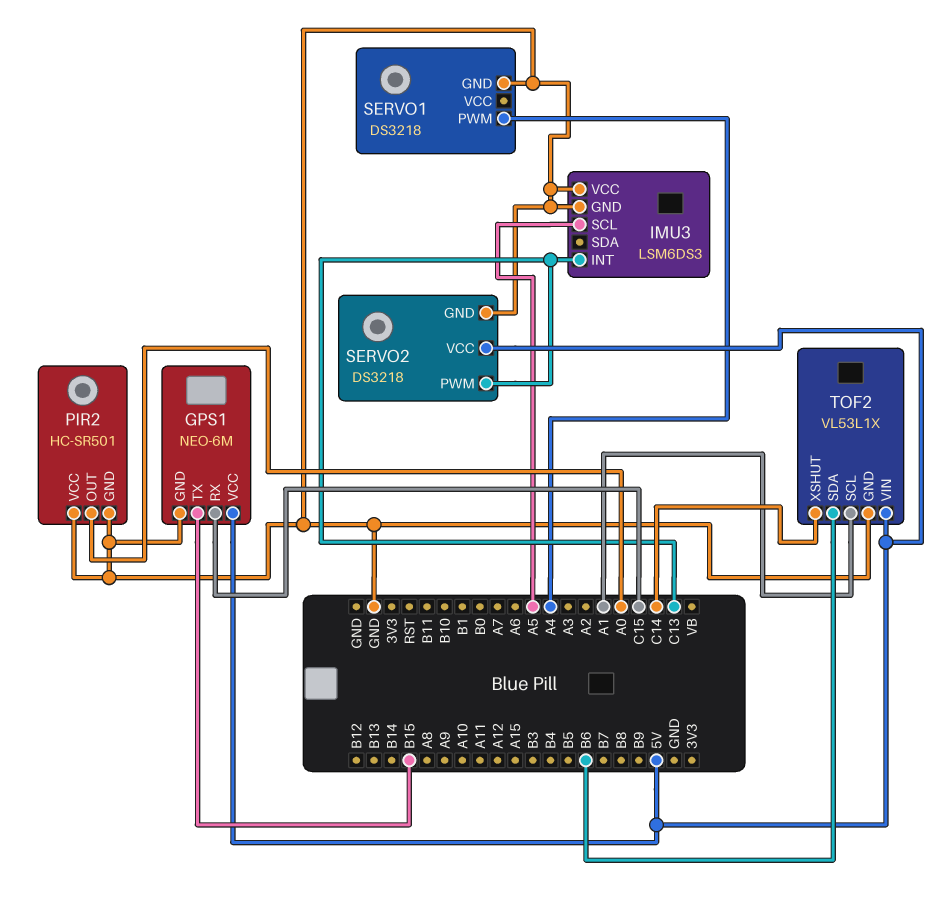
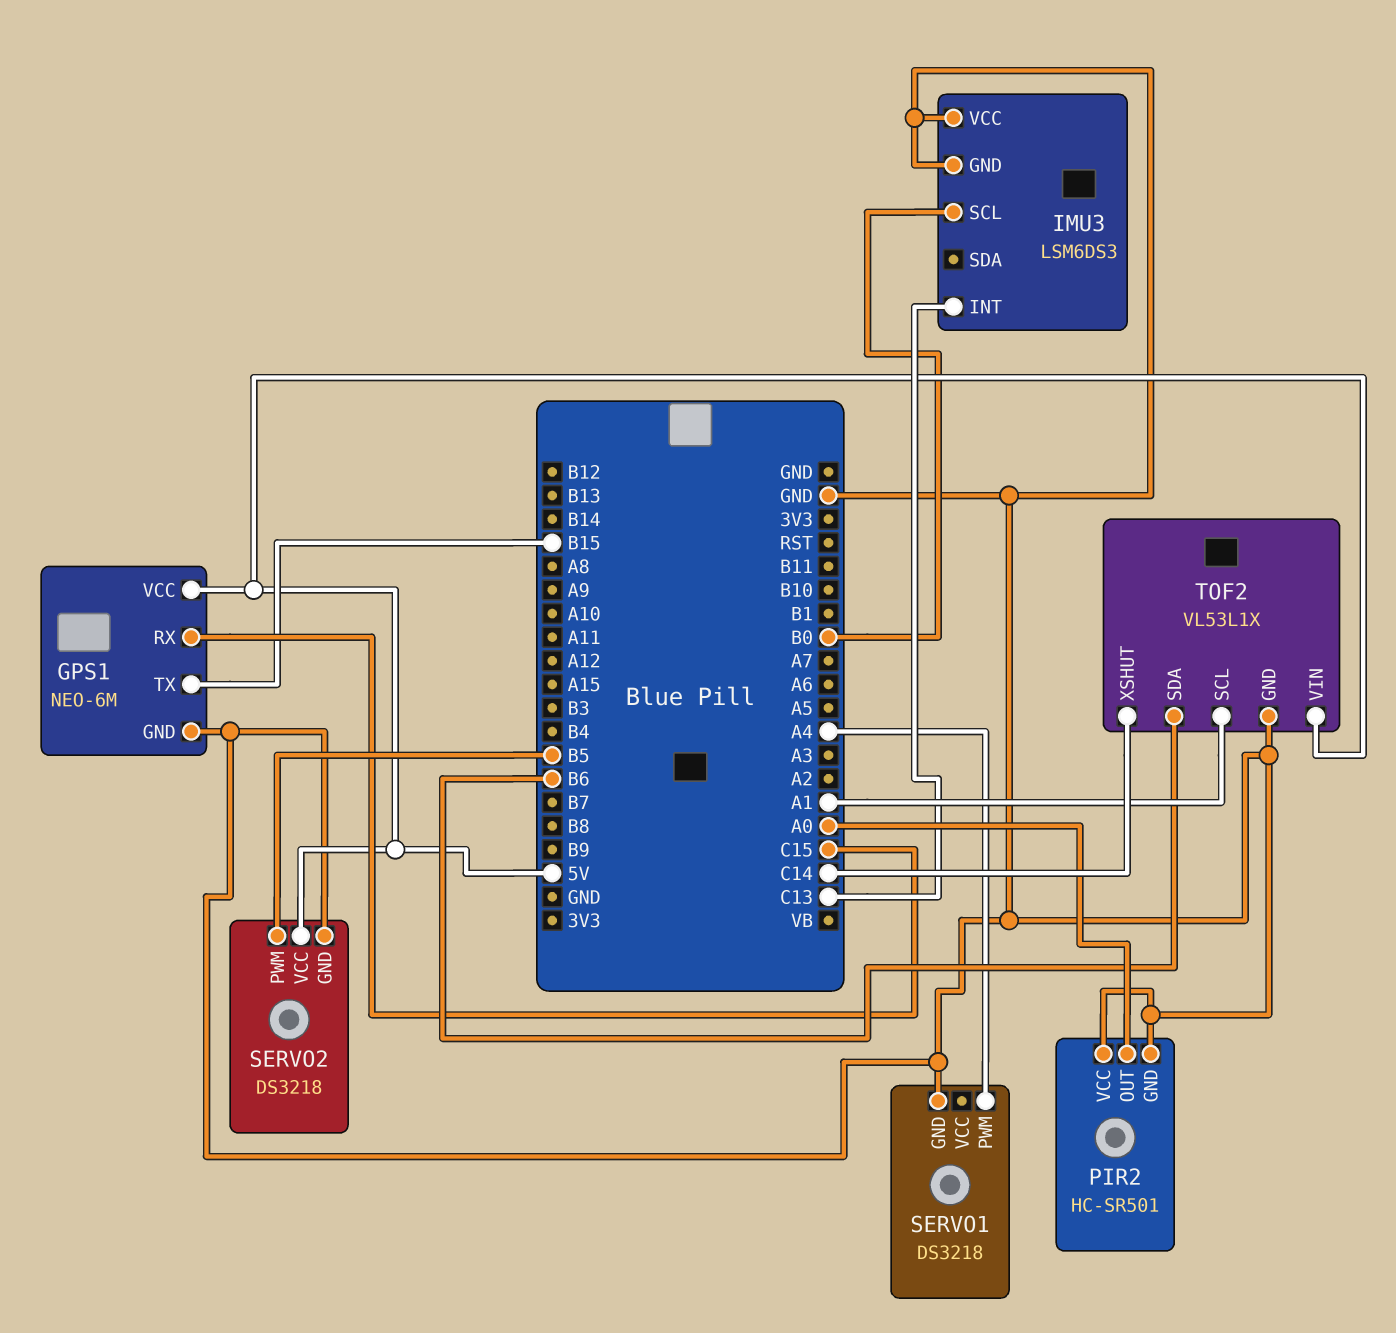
IMU3 pin SCL: A5 -> B0
SERVO2 pin PWM: C13 -> B5

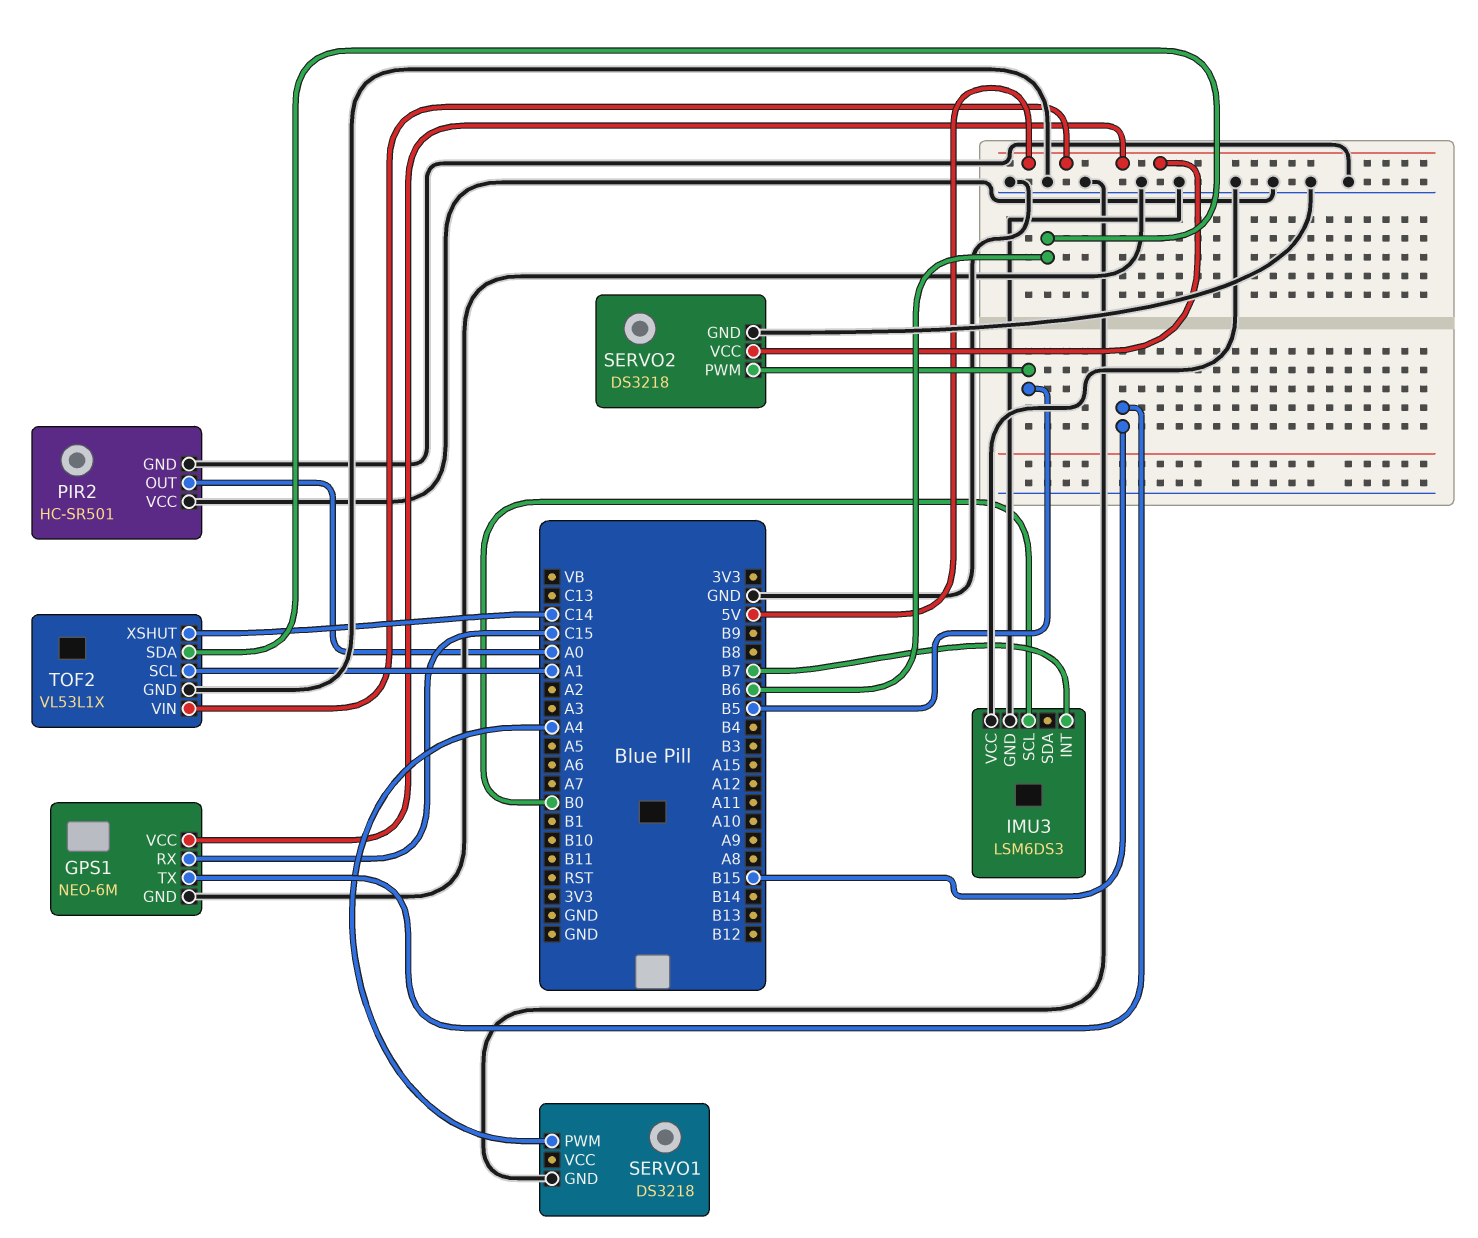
IMU3 pin INT: C13 -> B7

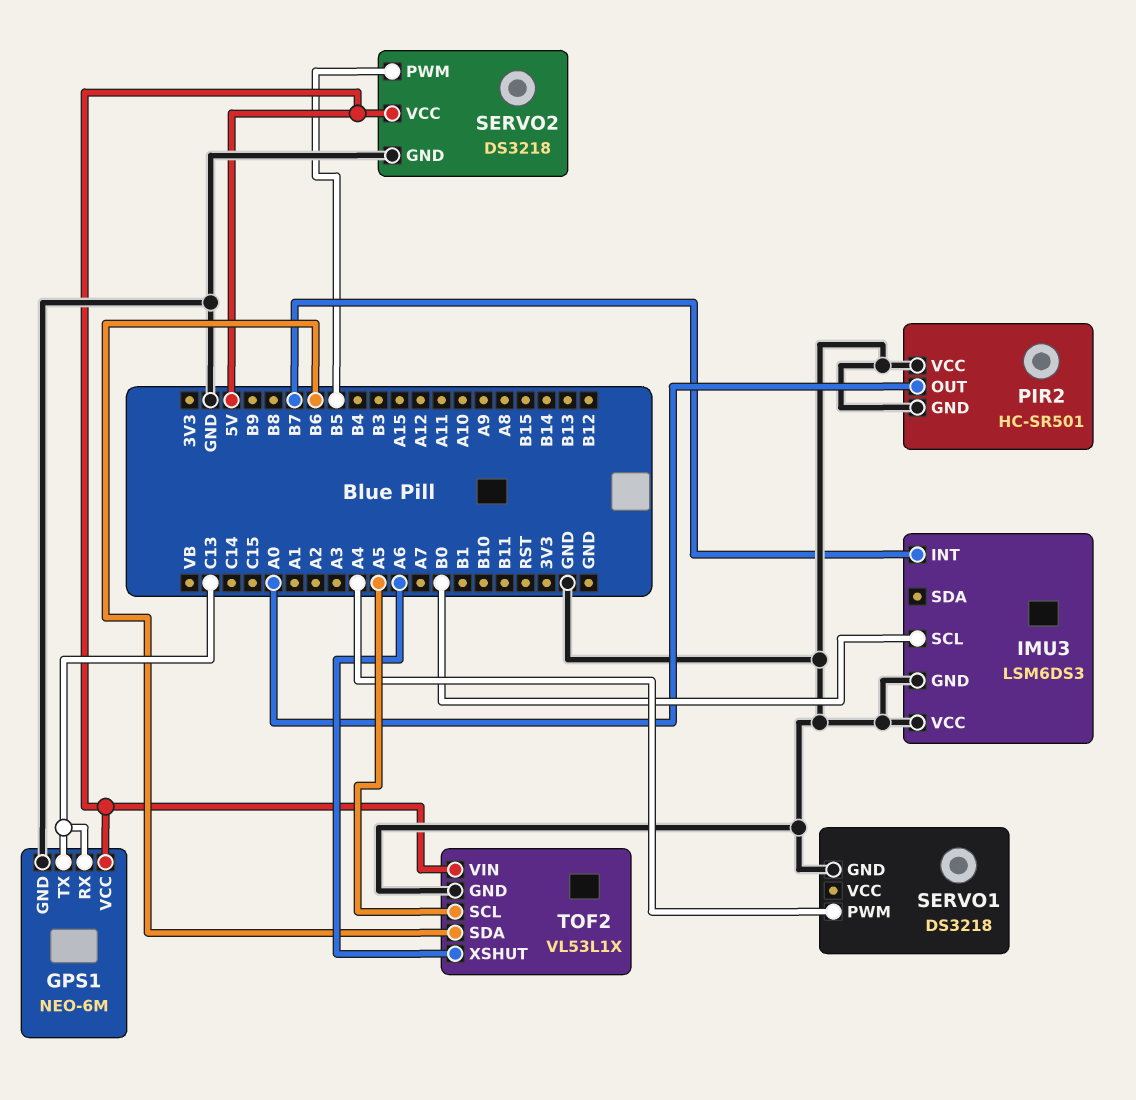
GPS1 pin RX: C15 -> C13
GPS1 pin TX: B15 -> C13
TOF2 pin SCL: A1 -> A5
TOF2 pin XSHUT: C14 -> A6

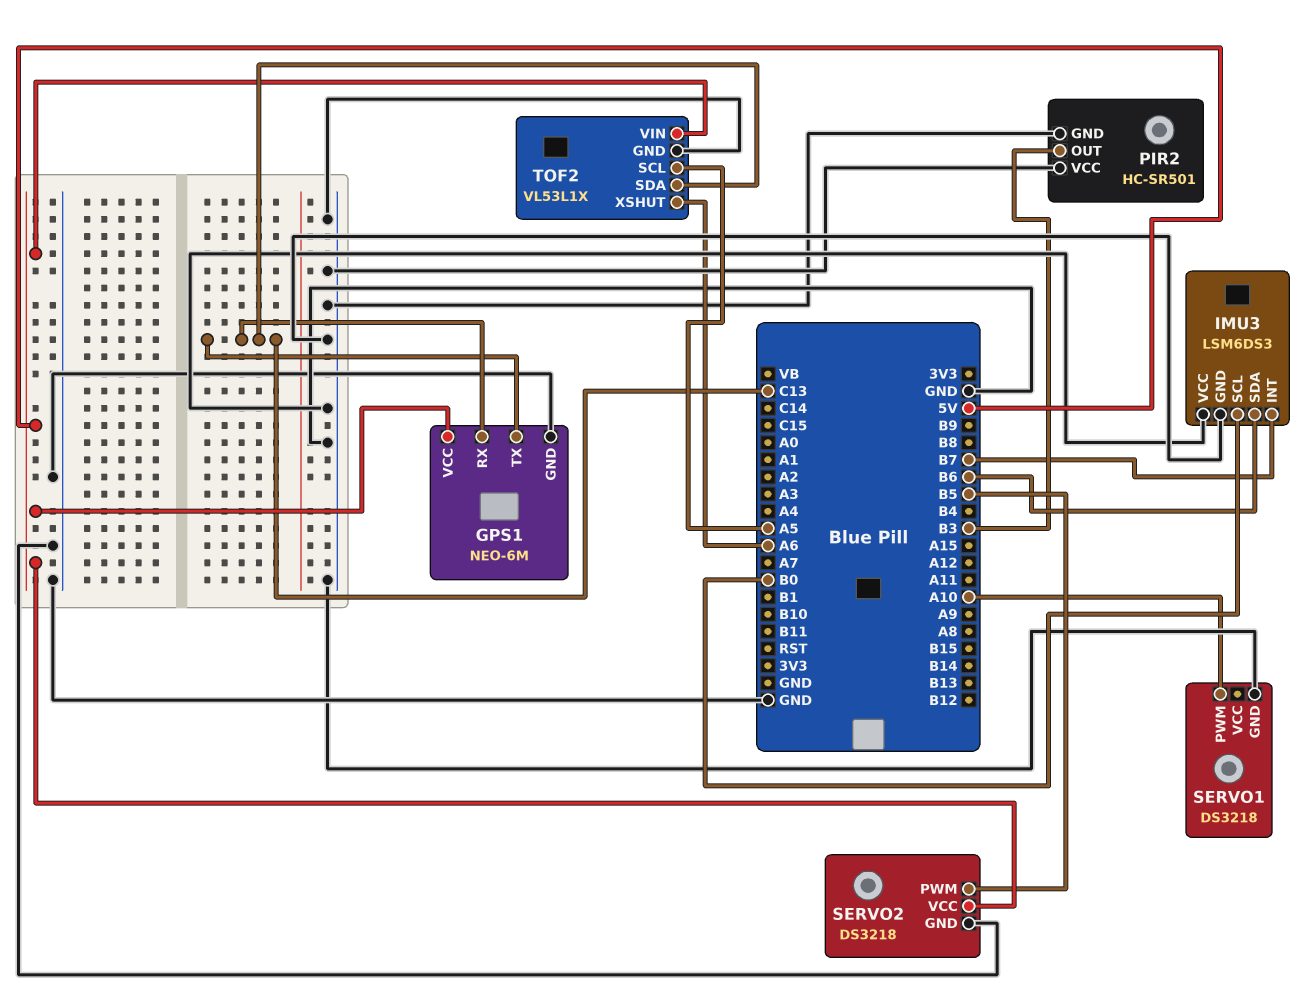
IMU3 pin SDA: none -> B6
PIR2 pin OUT: A0 -> B3
SERVO1 pin PWM: A4 -> A10
TOF2 pin SDA: B6 -> C13

